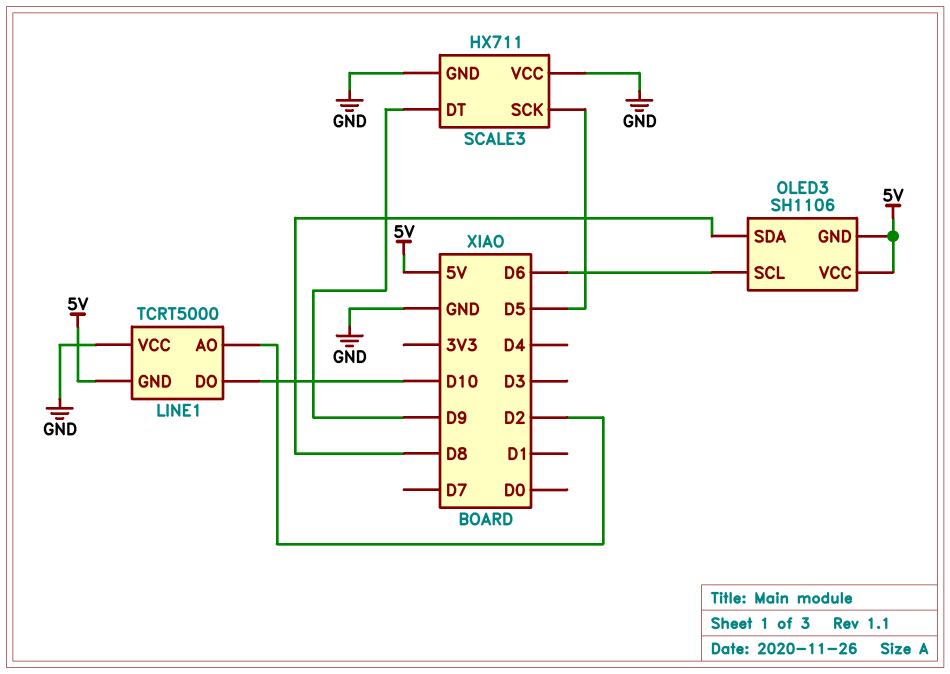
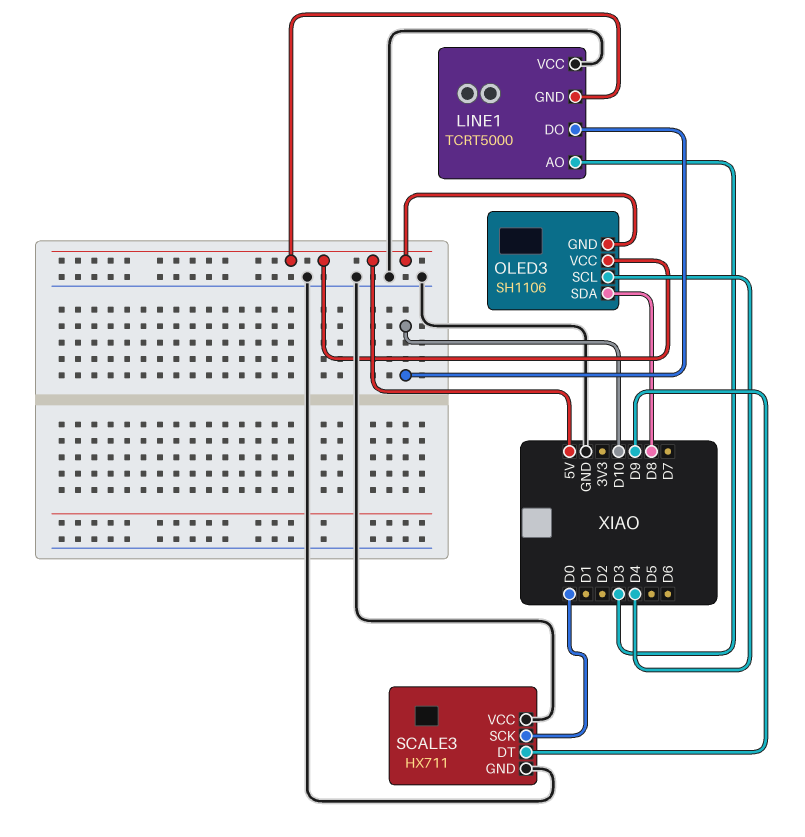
LINE1 pin AO: D2 -> D3
OLED3 pin SCL: D6 -> D4
SCALE3 pin SCK: D5 -> D0

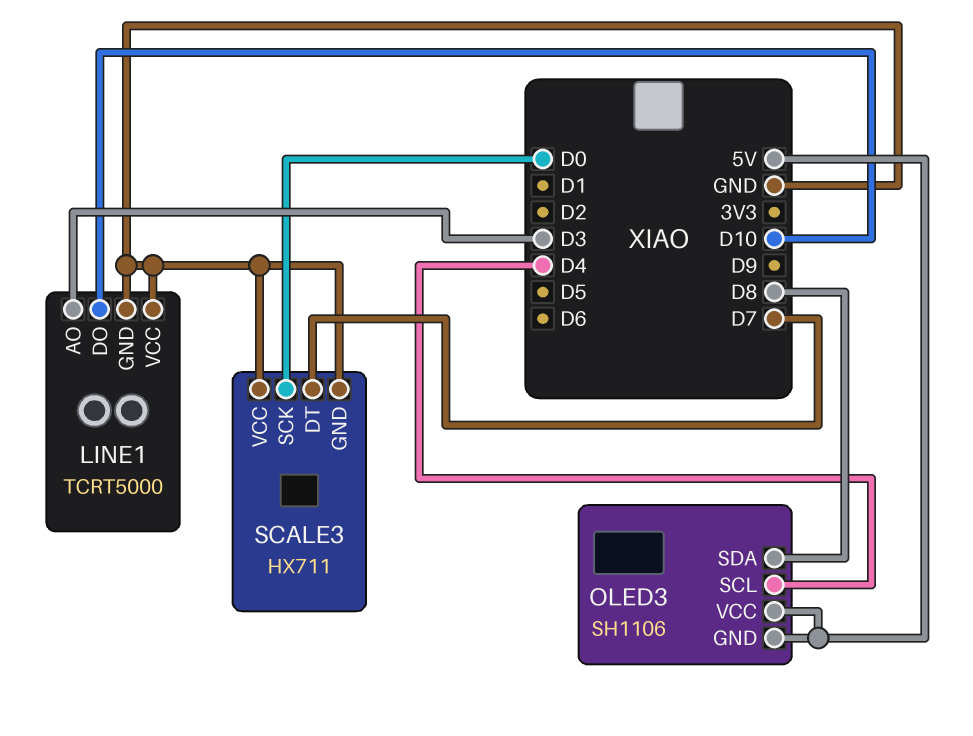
LINE1 pin GND: 5V -> GND
SCALE3 pin DT: D9 -> D7

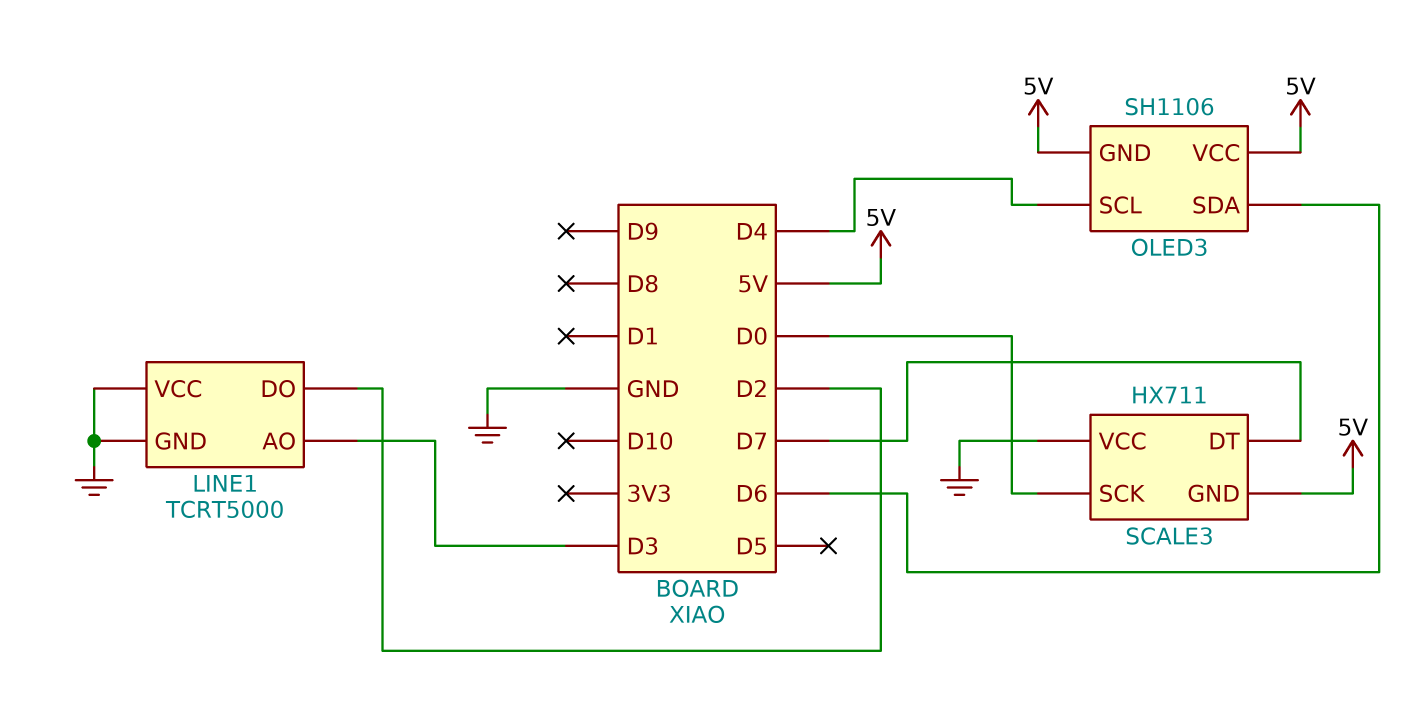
LINE1 pin DO: D10 -> D2
OLED3 pin SDA: D8 -> D6
SCALE3 pin GND: GND -> 5V

